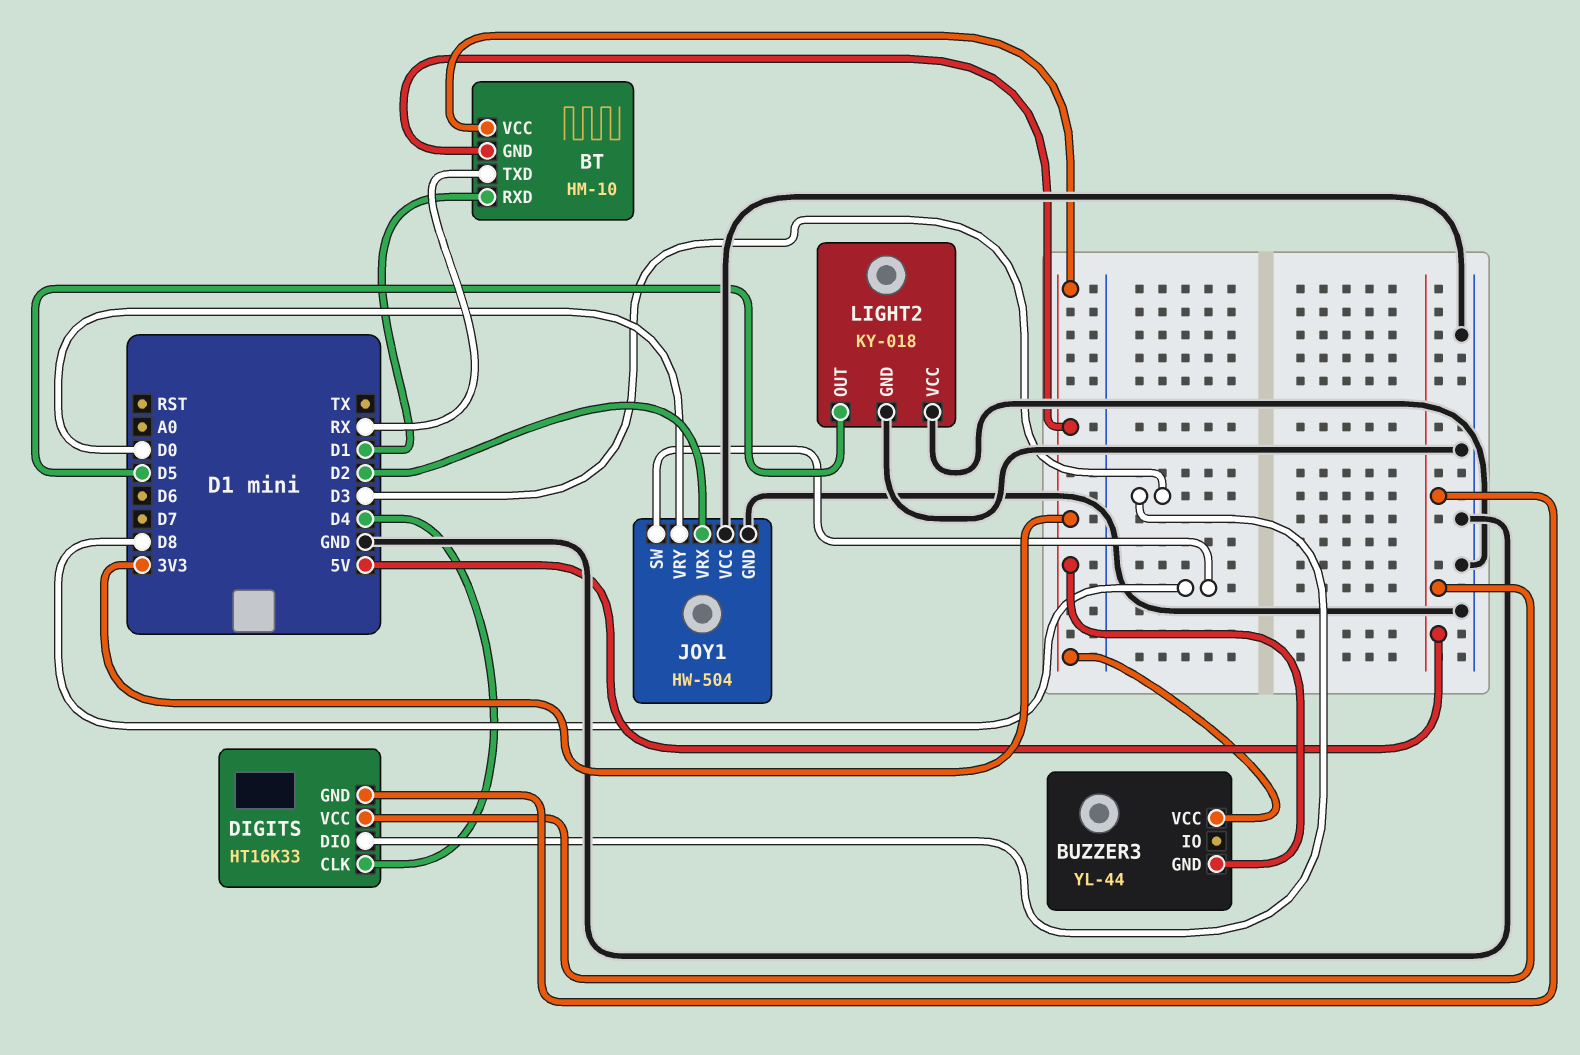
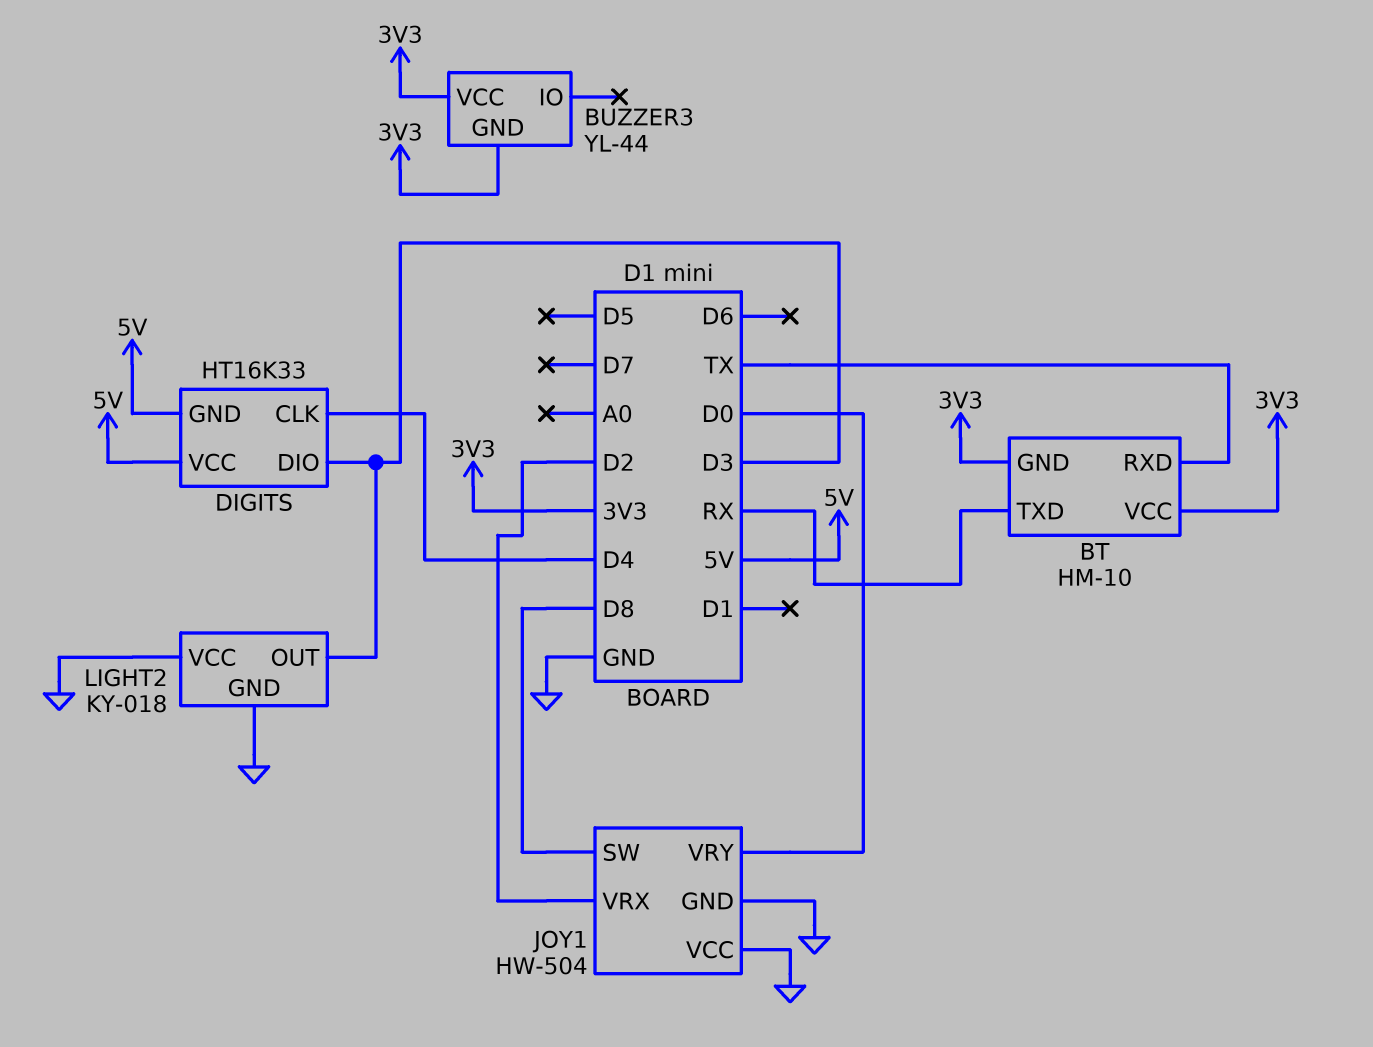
BT pin RXD: D1 -> TX
LIGHT2 pin OUT: D5 -> D3

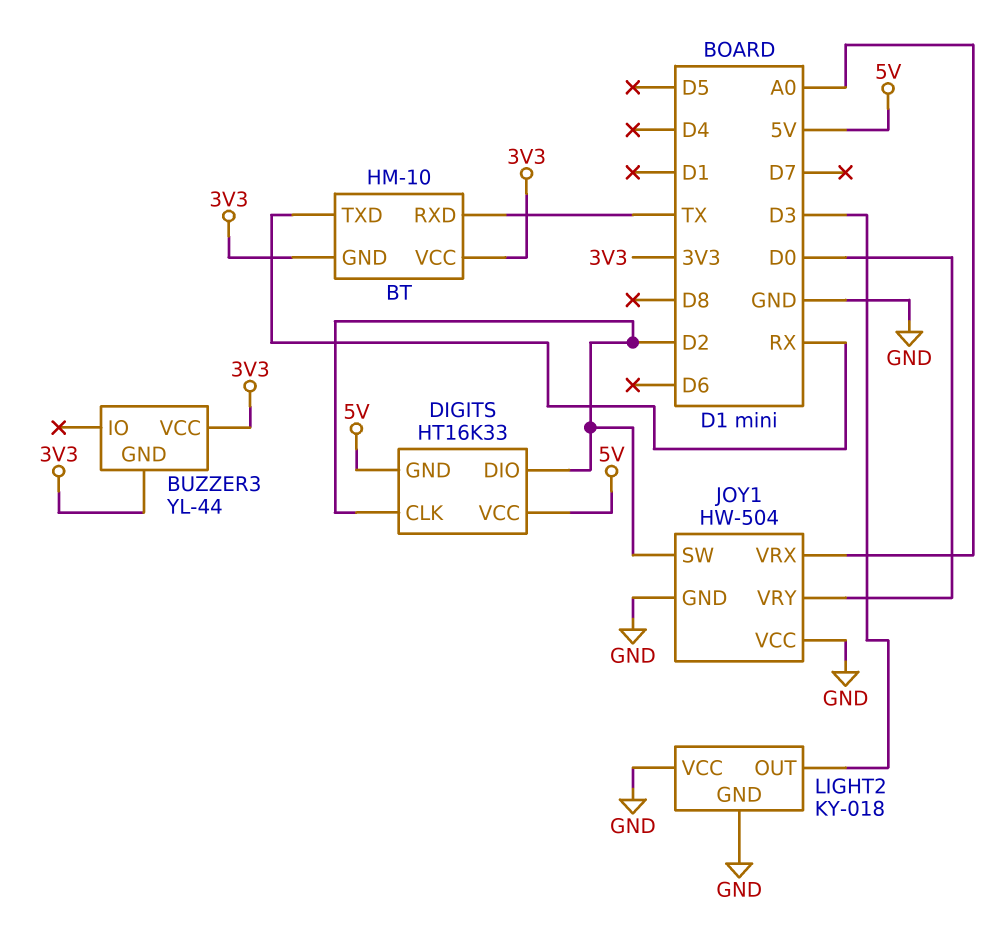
DIGITS pin CLK: D4 -> D2
DIGITS pin DIO: D3 -> D2
JOY1 pin SW: D8 -> D2
JOY1 pin VRX: D2 -> A0

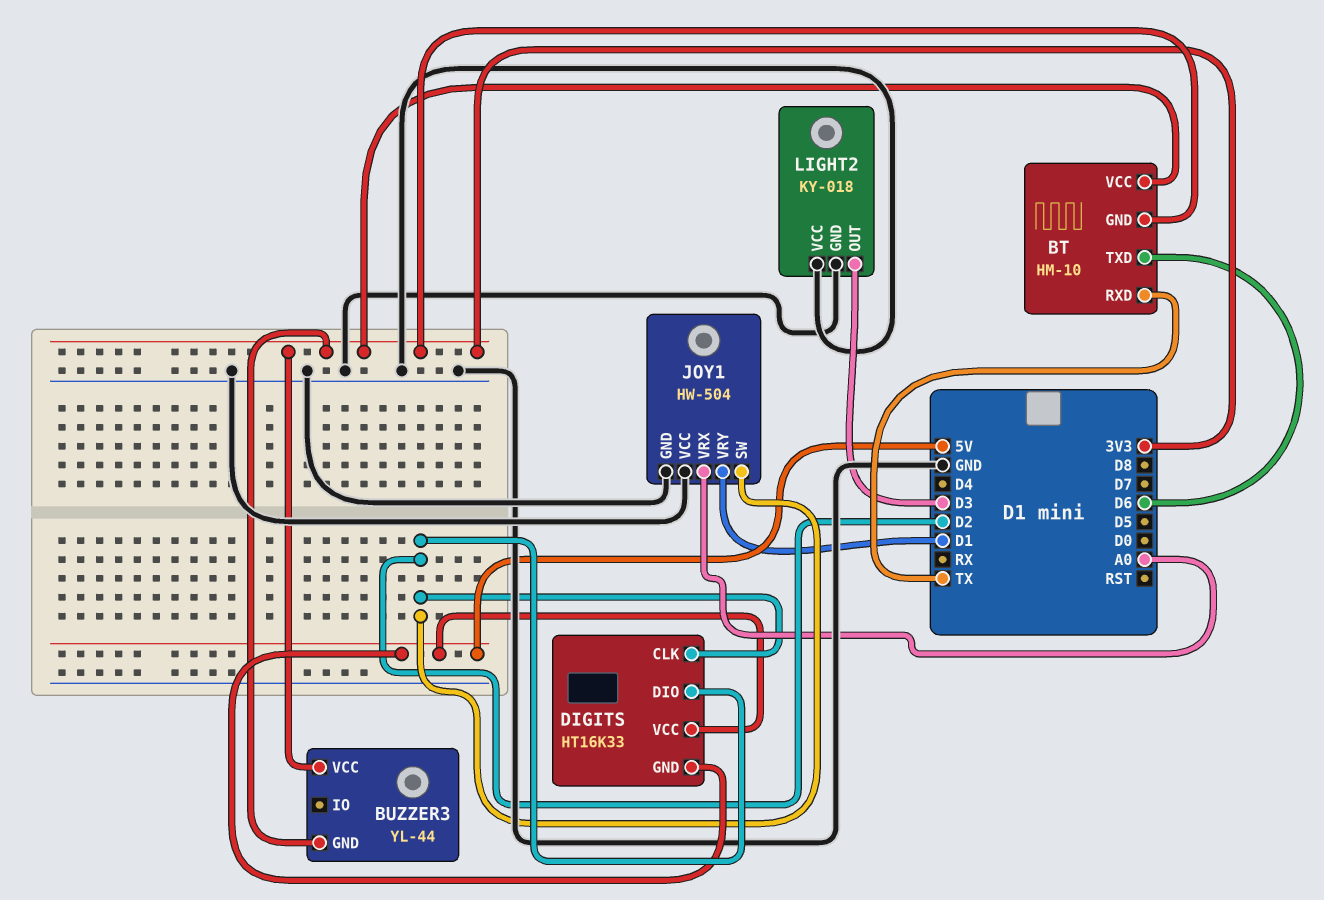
BT pin TXD: RX -> D6
JOY1 pin VRY: D0 -> D1

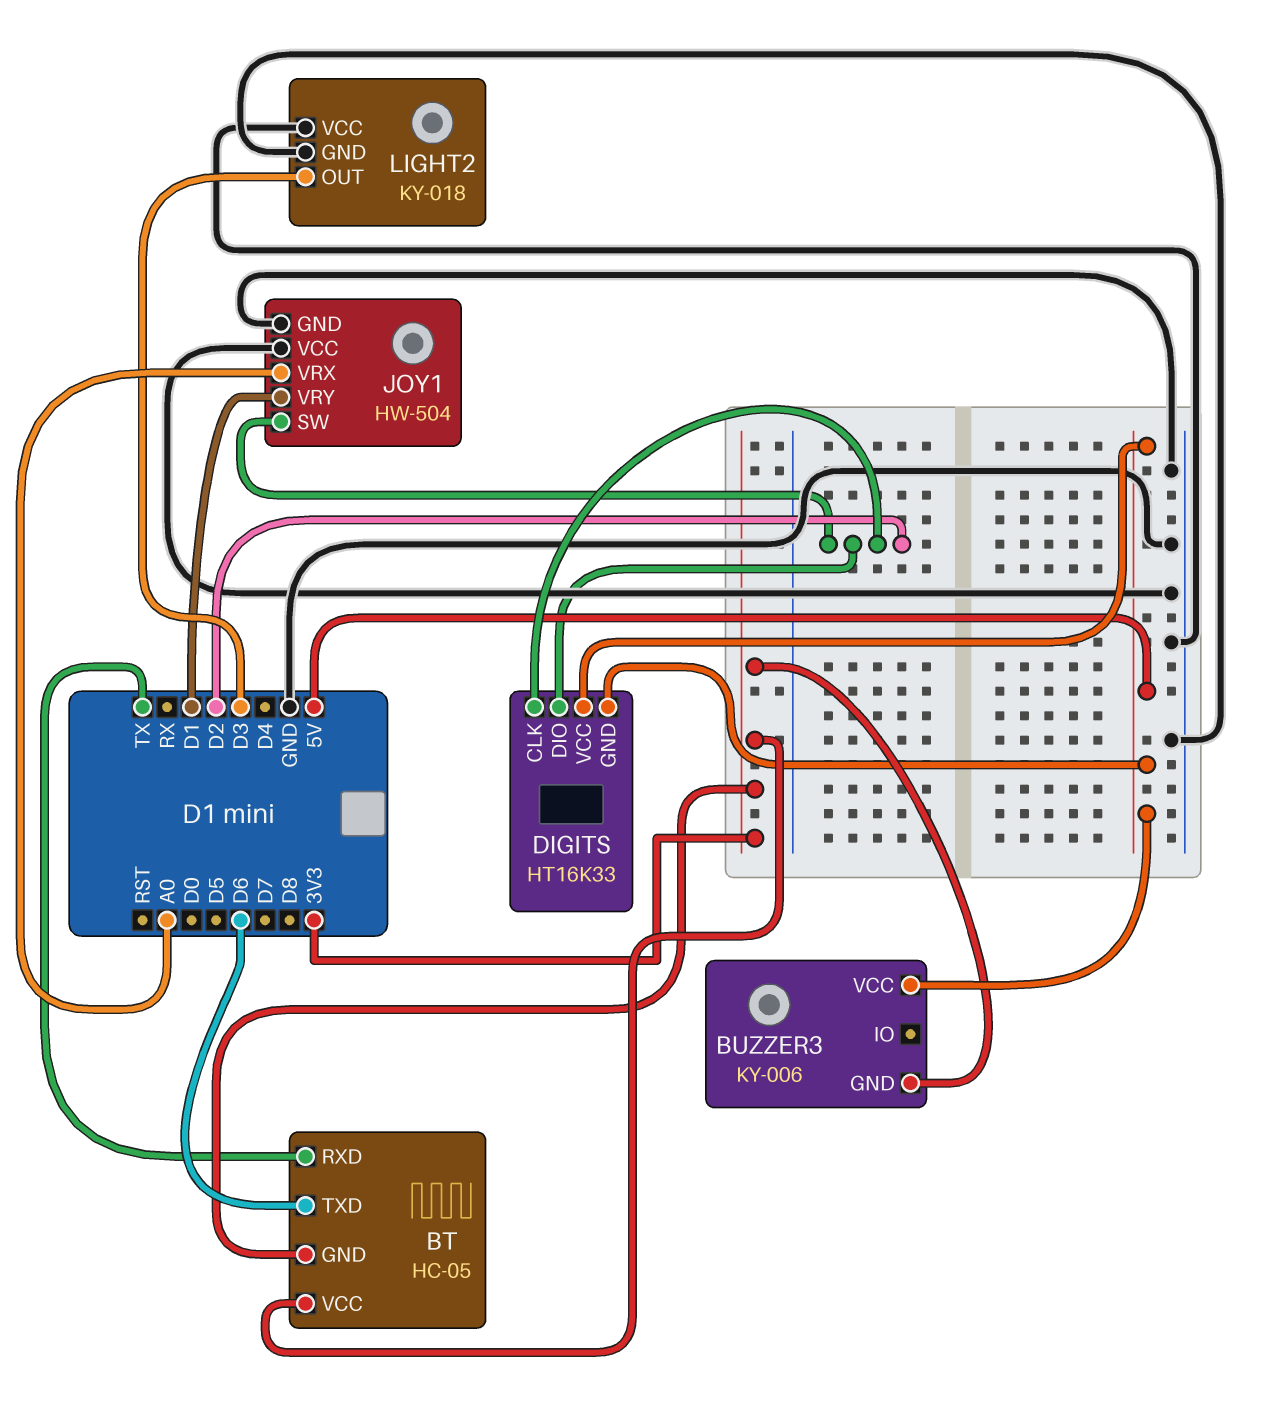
BT: HM-10 -> HC-05
BUZZER3: YL-44 -> KY-006
BUZZER3 pin VCC: 3V3 -> 5V

